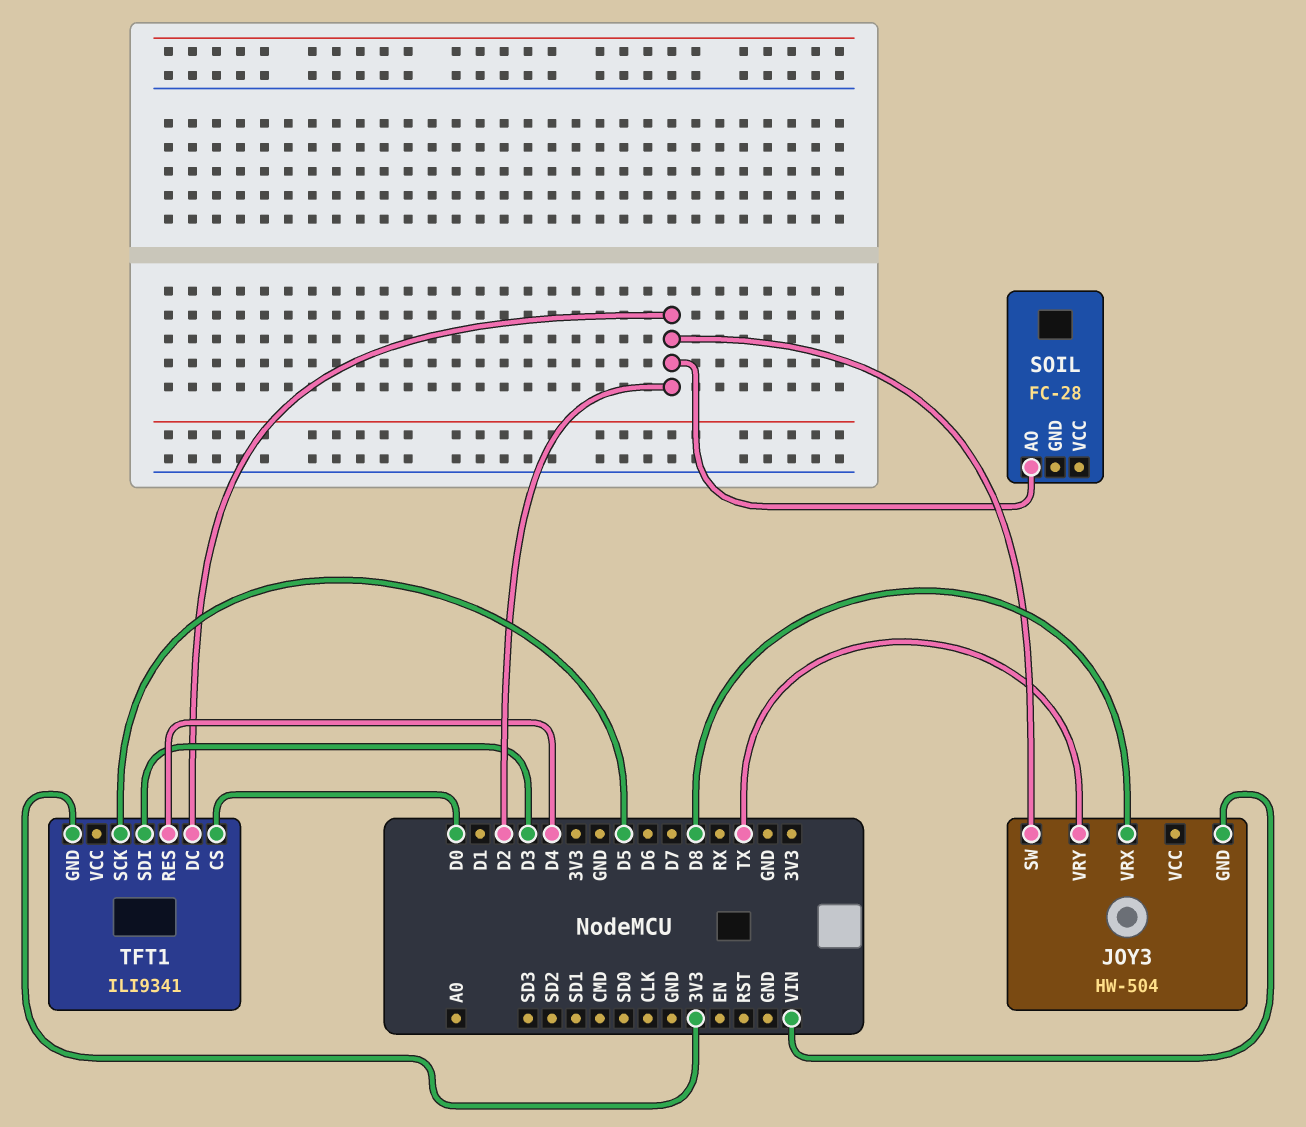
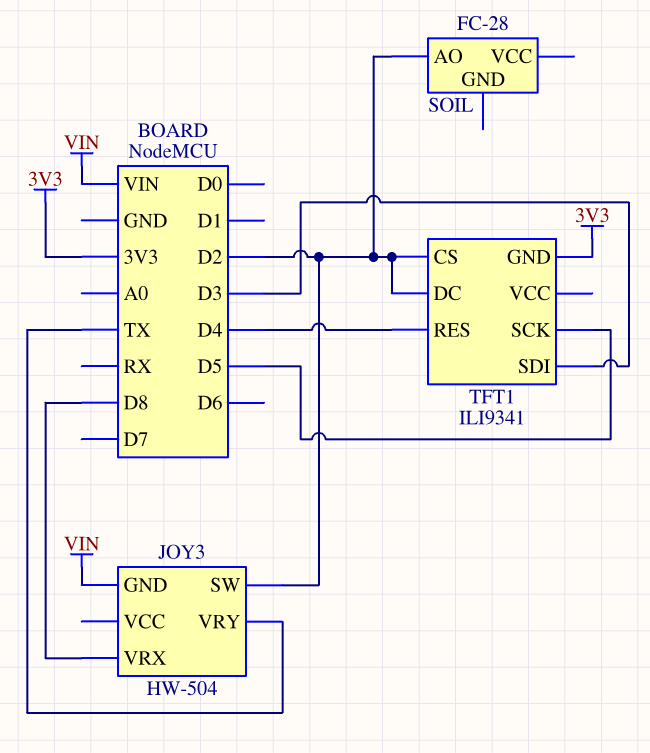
TFT1 pin CS: D0 -> D2

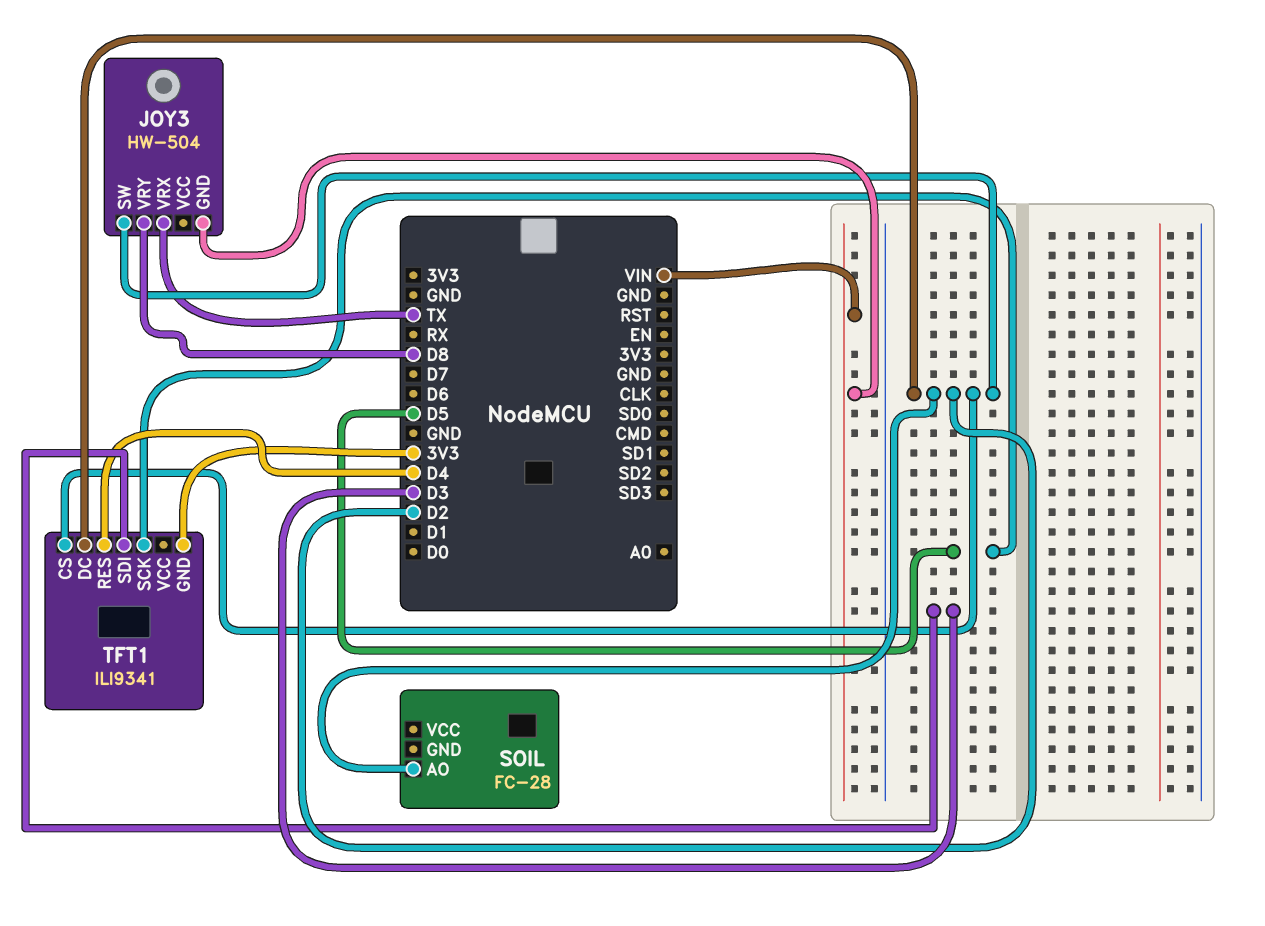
JOY3 pin VRX: D8 -> TX
JOY3 pin VRY: TX -> D8

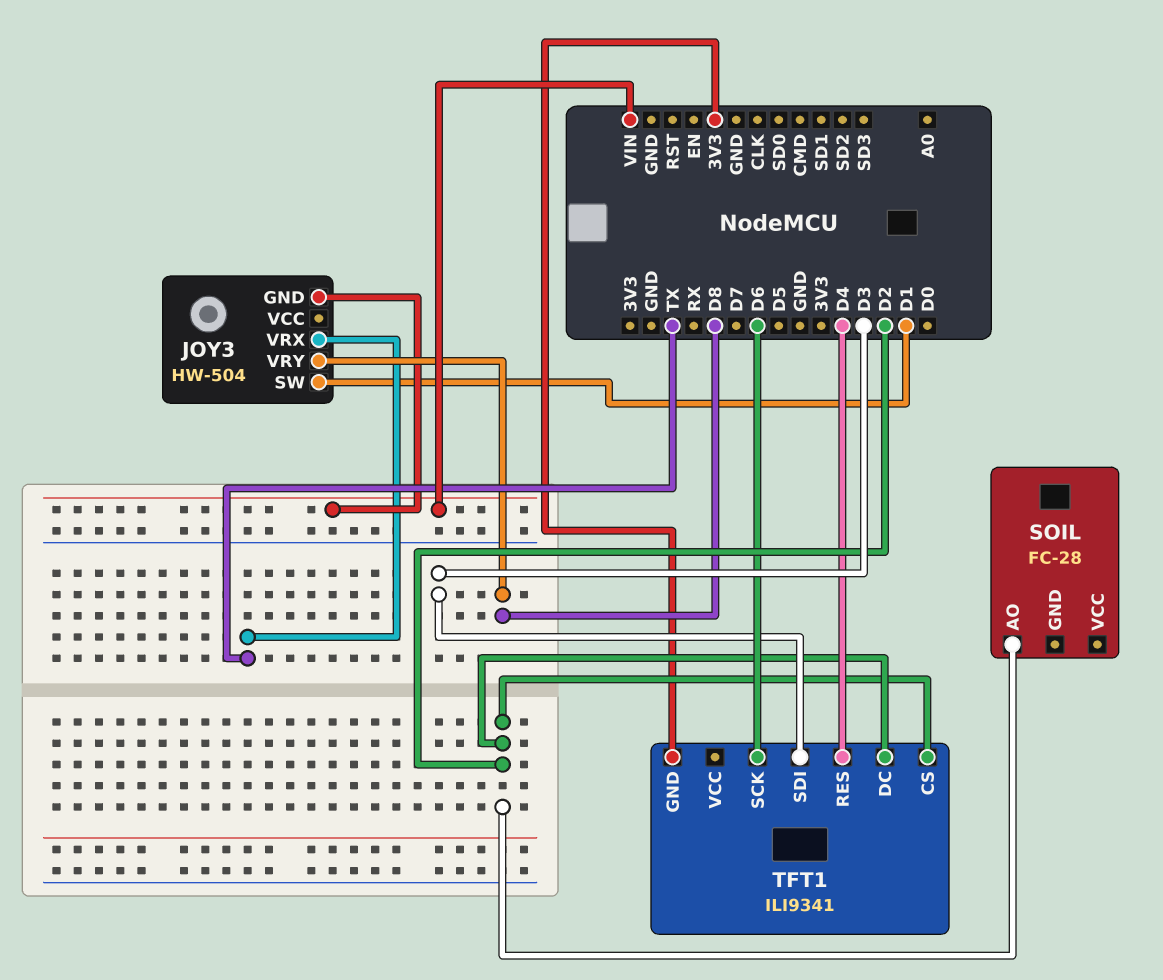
JOY3 pin SW: D2 -> D1
TFT1 pin SCK: D5 -> D6

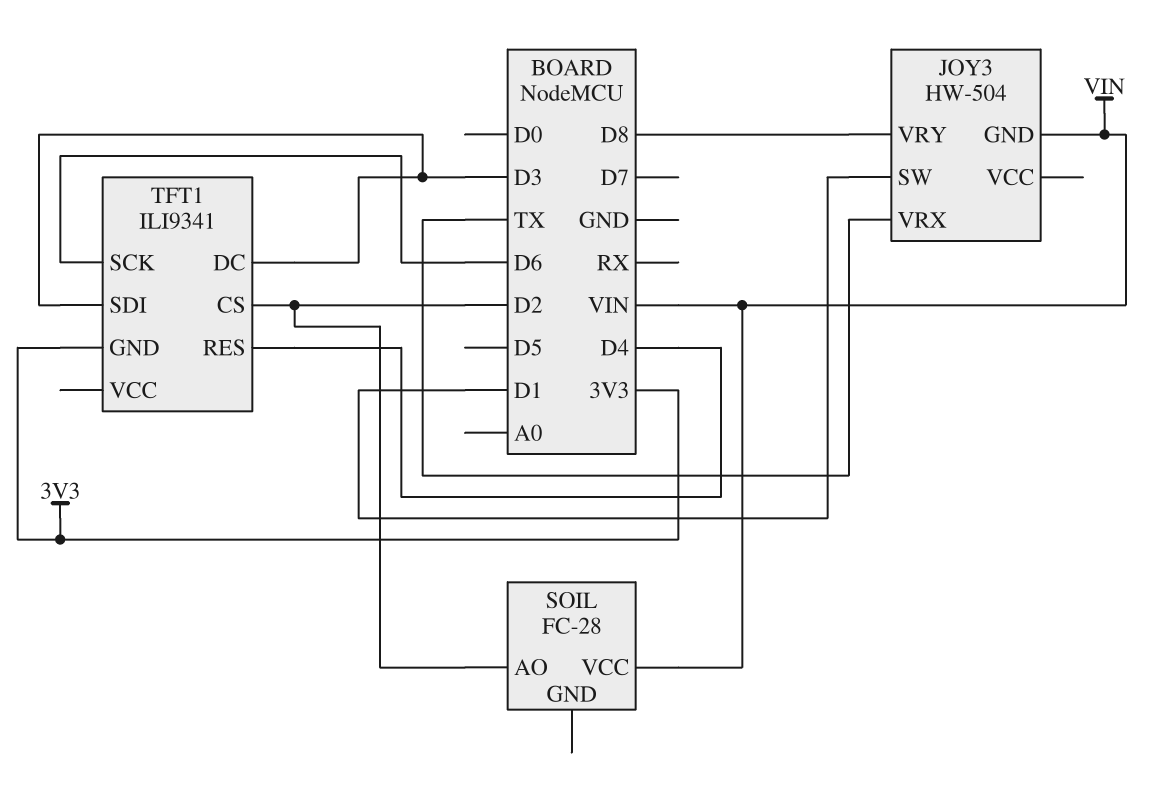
SOIL pin VCC: none -> VIN
TFT1 pin DC: D2 -> D3

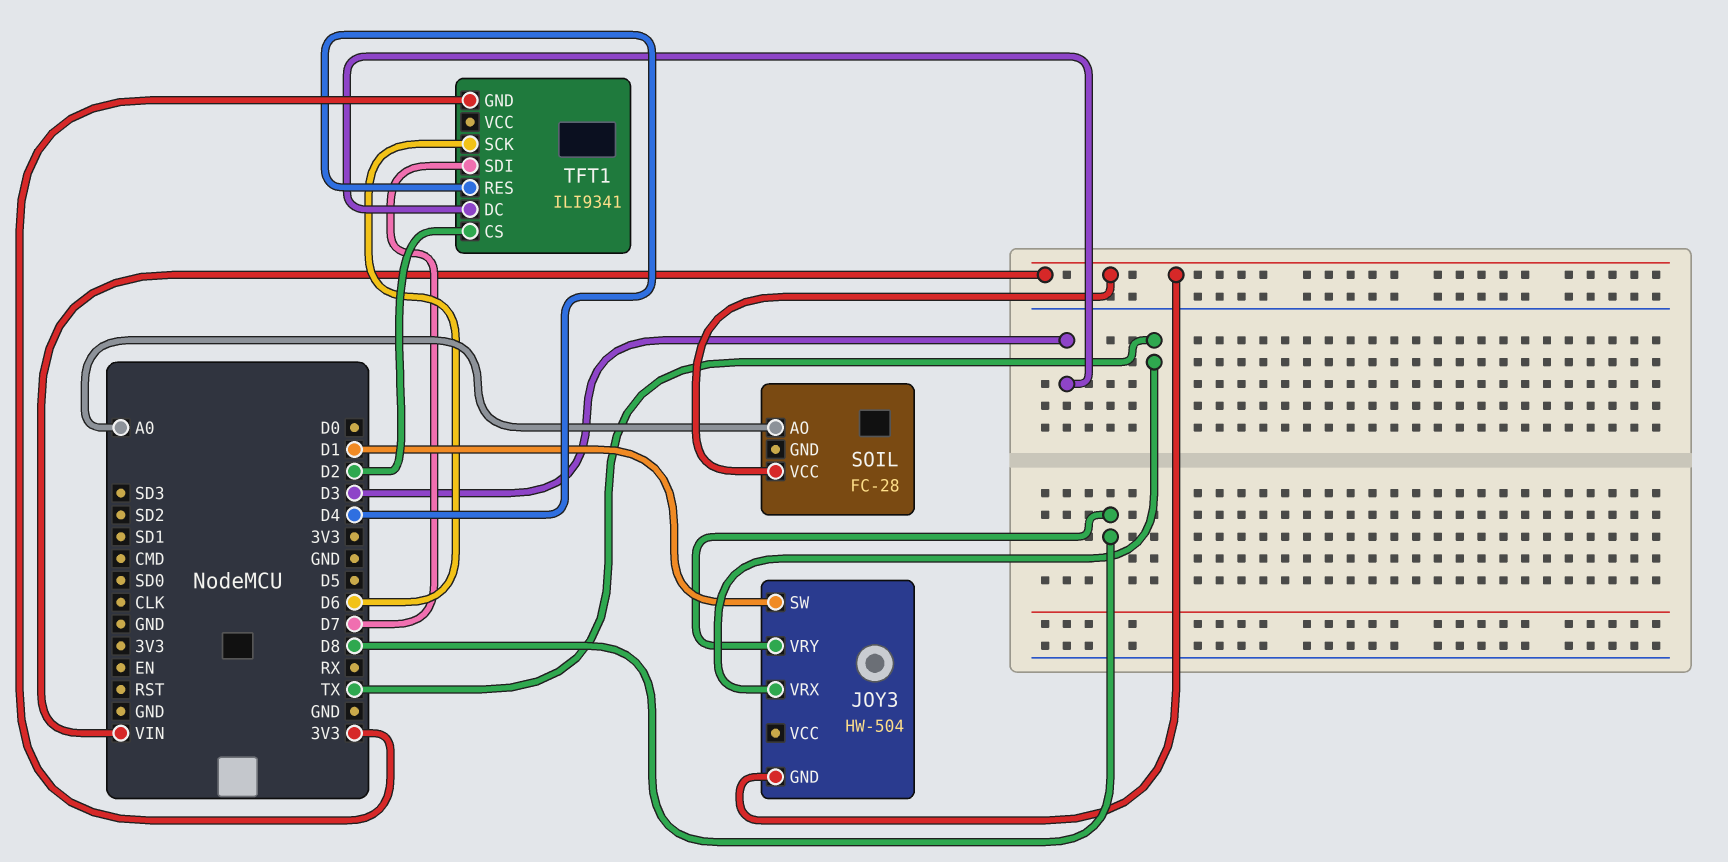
SOIL pin AO: D2 -> A0
TFT1 pin SDI: D3 -> D7

